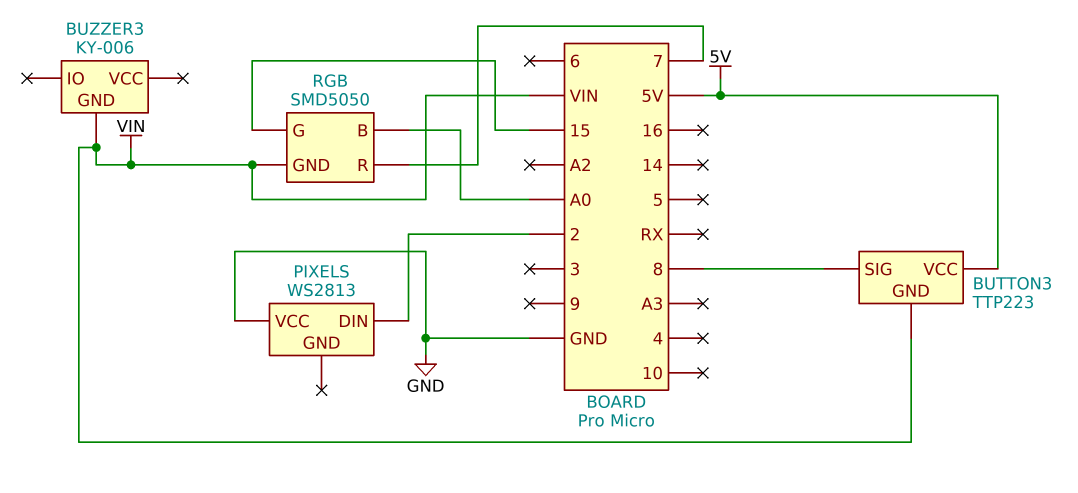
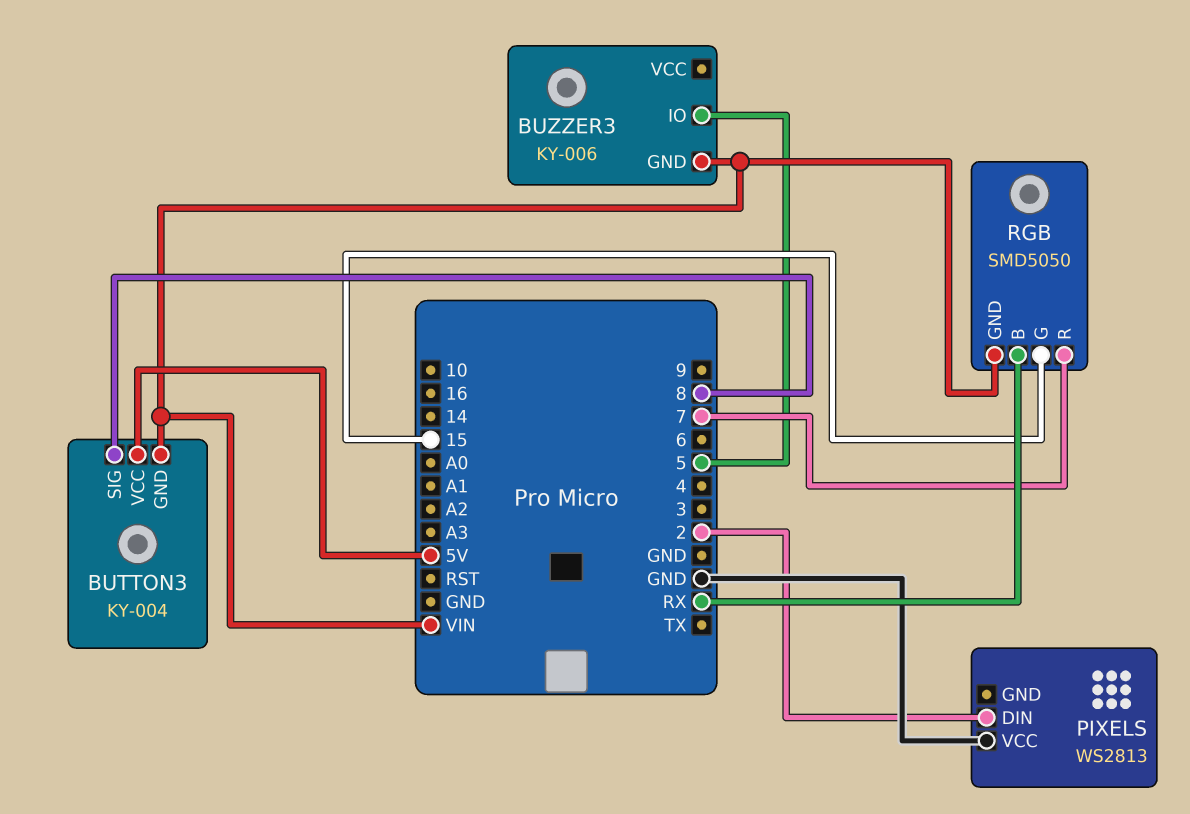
BUTTON3: TTP223 -> KY-004
BUZZER3 pin IO: none -> 5
RGB pin B: A0 -> RX

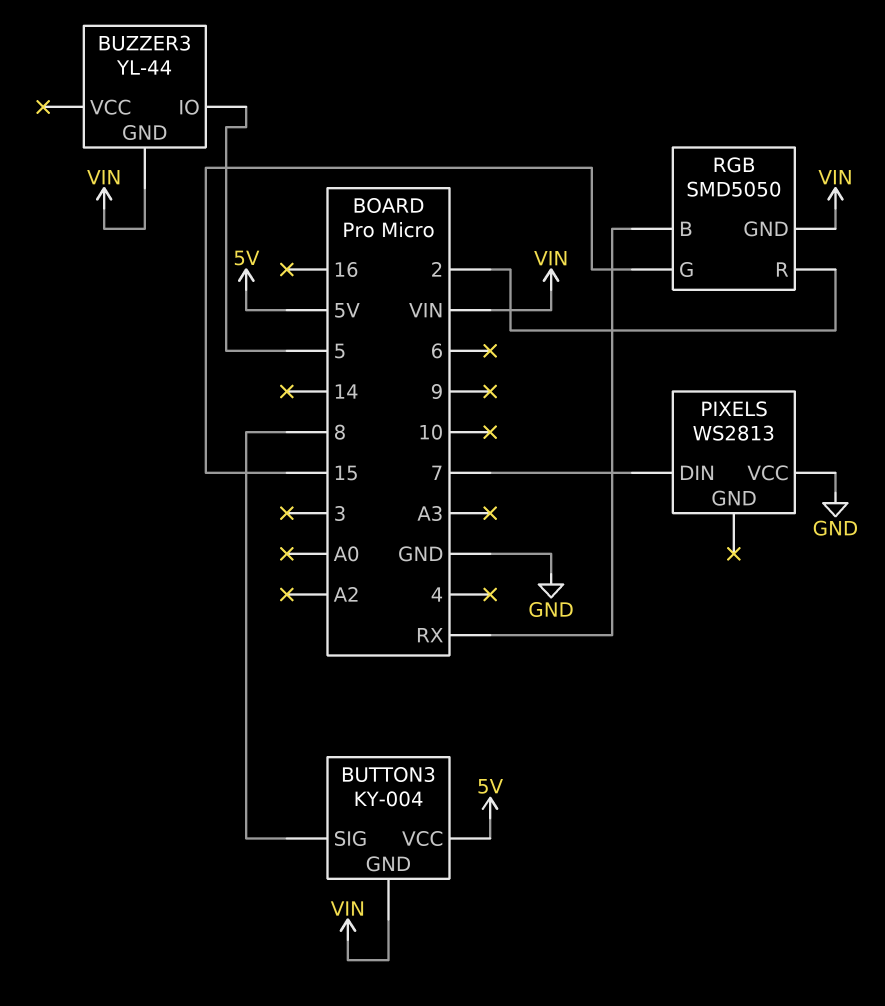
BUZZER3: KY-006 -> YL-44
PIXELS pin DIN: 2 -> 7
RGB pin R: 7 -> 2

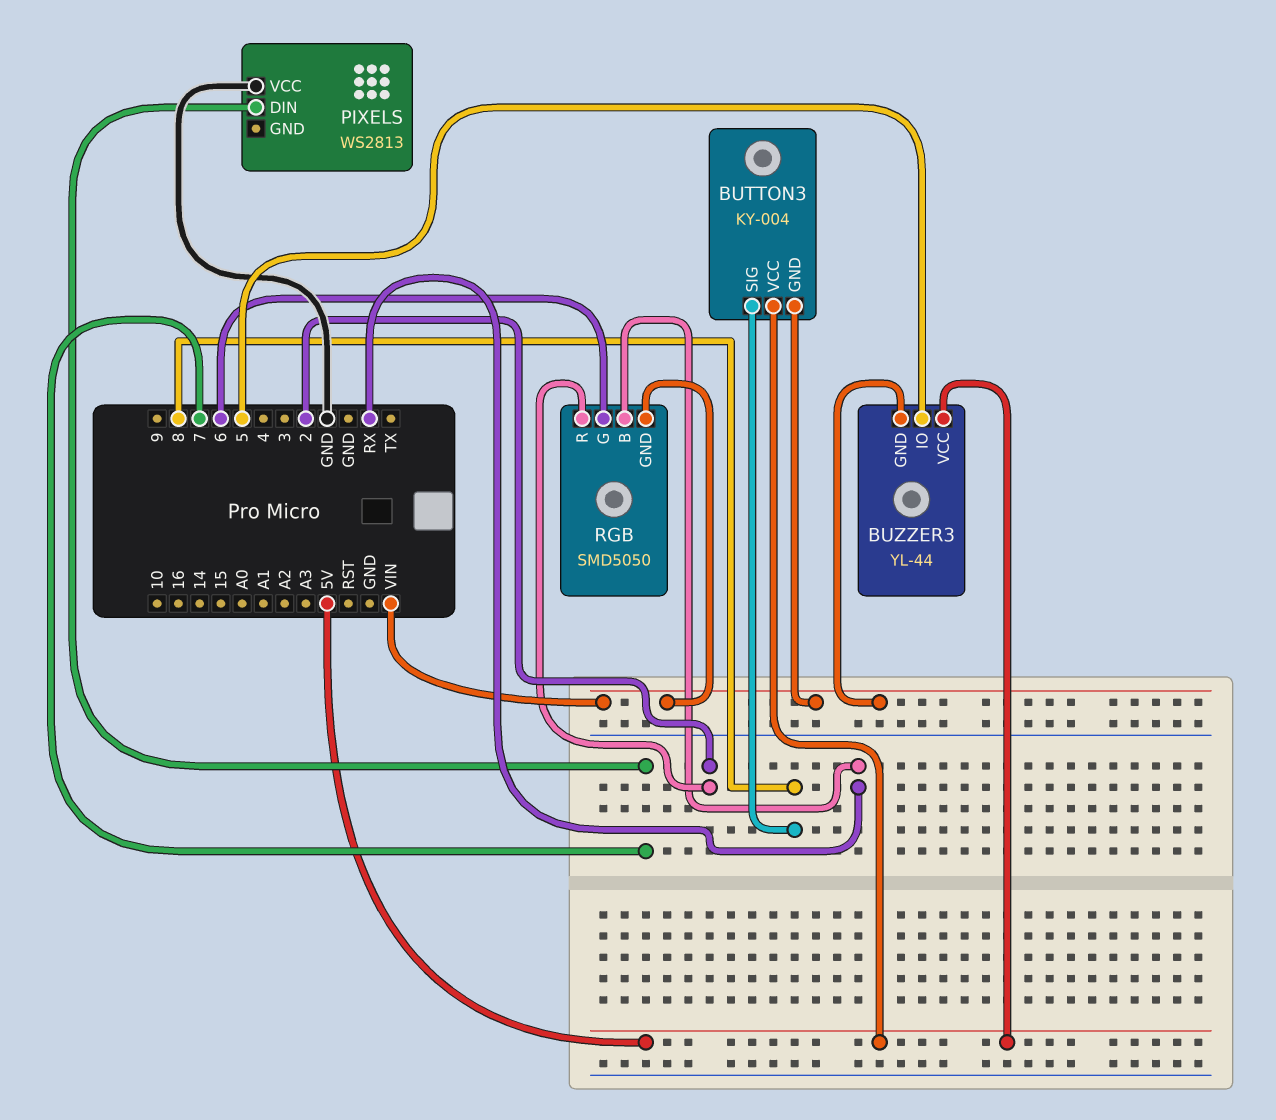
BUZZER3 pin VCC: none -> 5V
RGB pin G: 15 -> 6

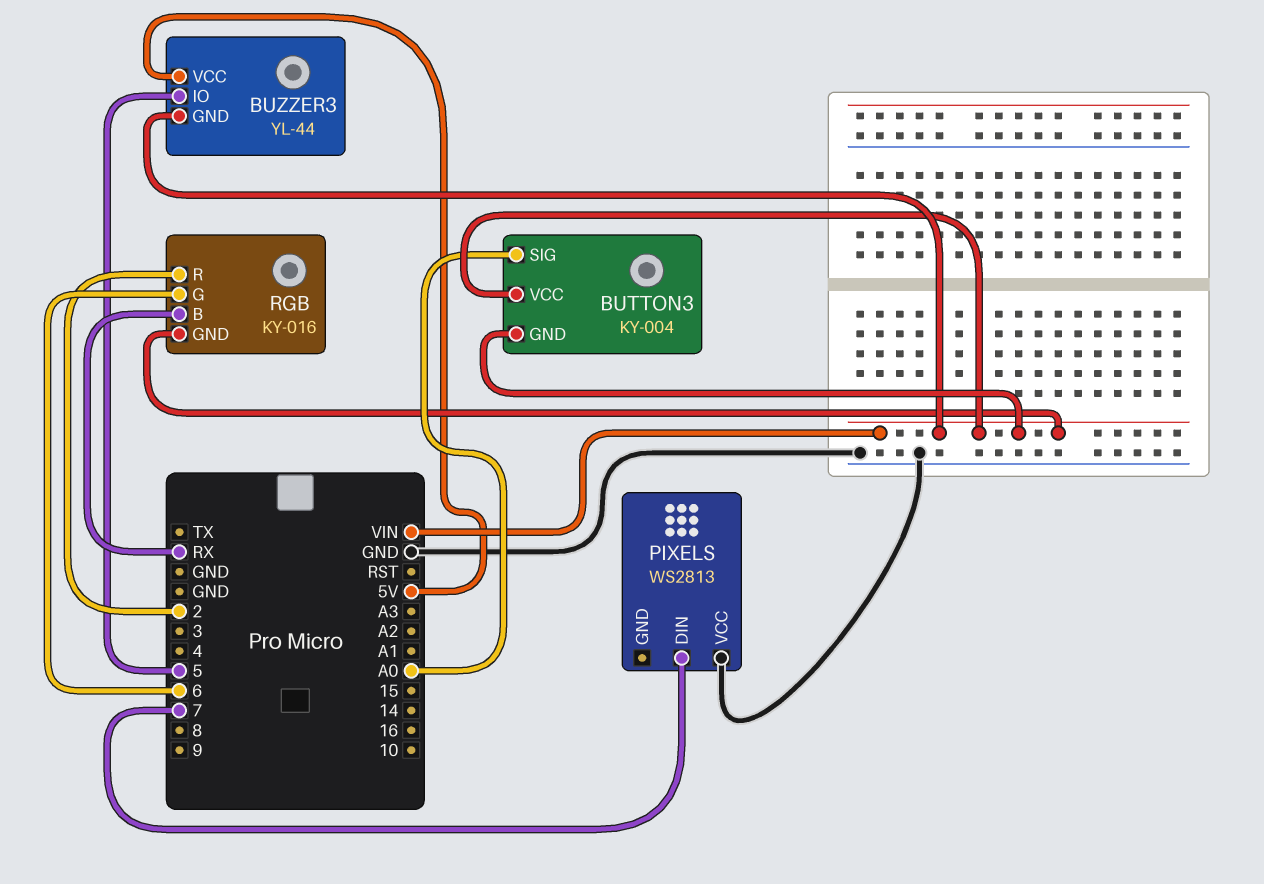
BUTTON3 pin SIG: 8 -> A0
BUTTON3 pin VCC: 5V -> VIN
RGB: SMD5050 -> KY-016

